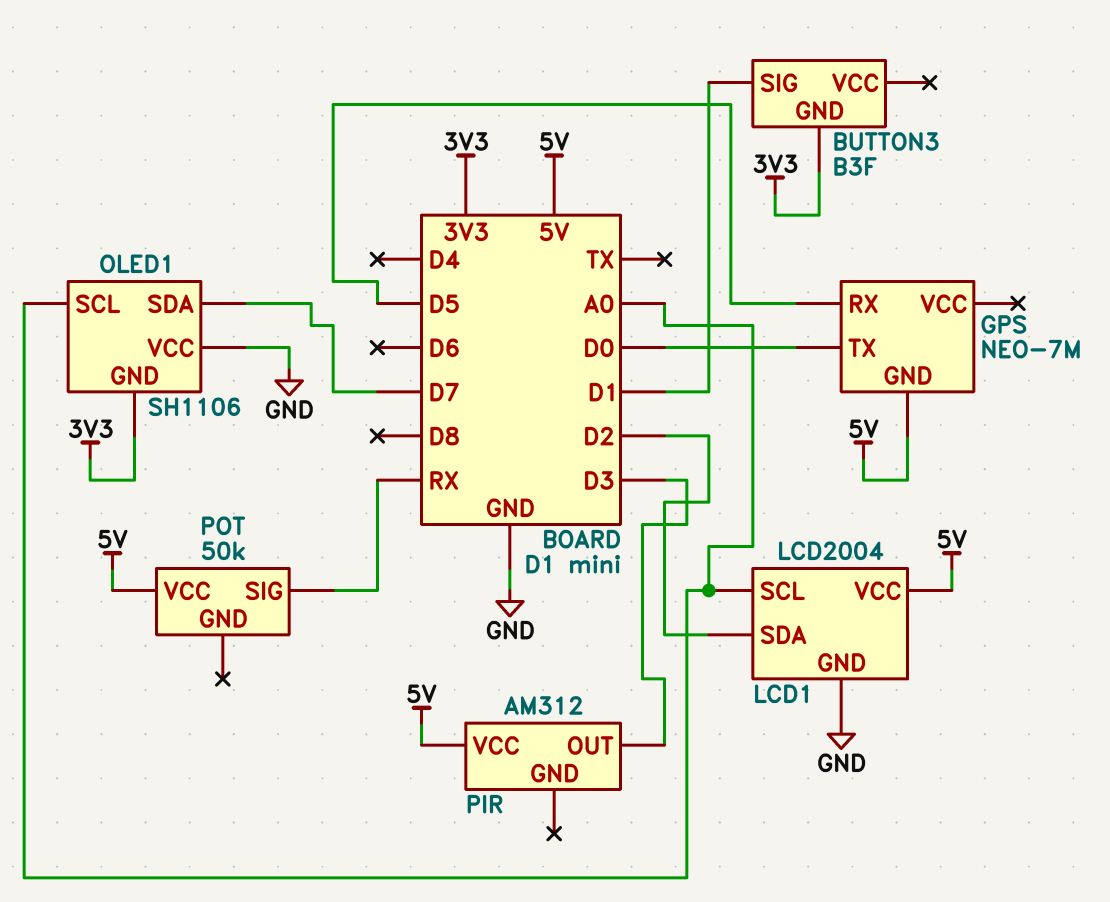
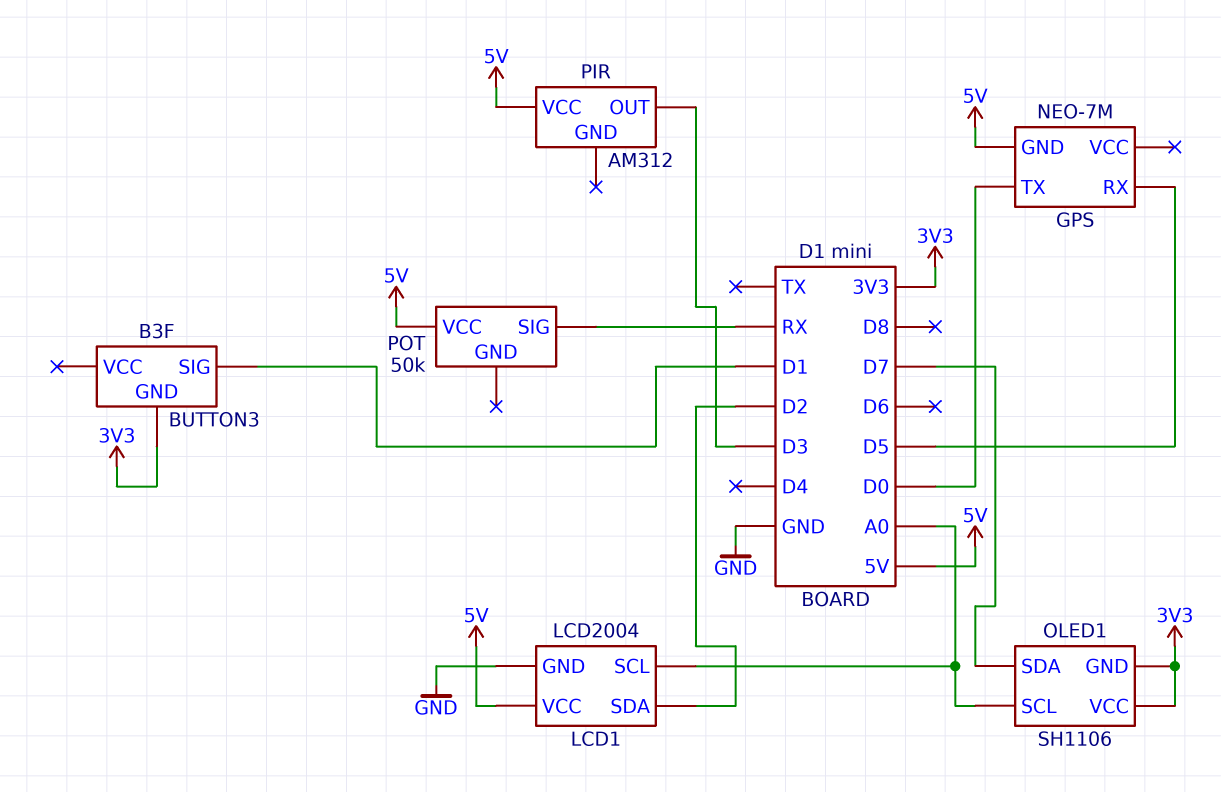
OLED1 pin VCC: GND -> 3V3

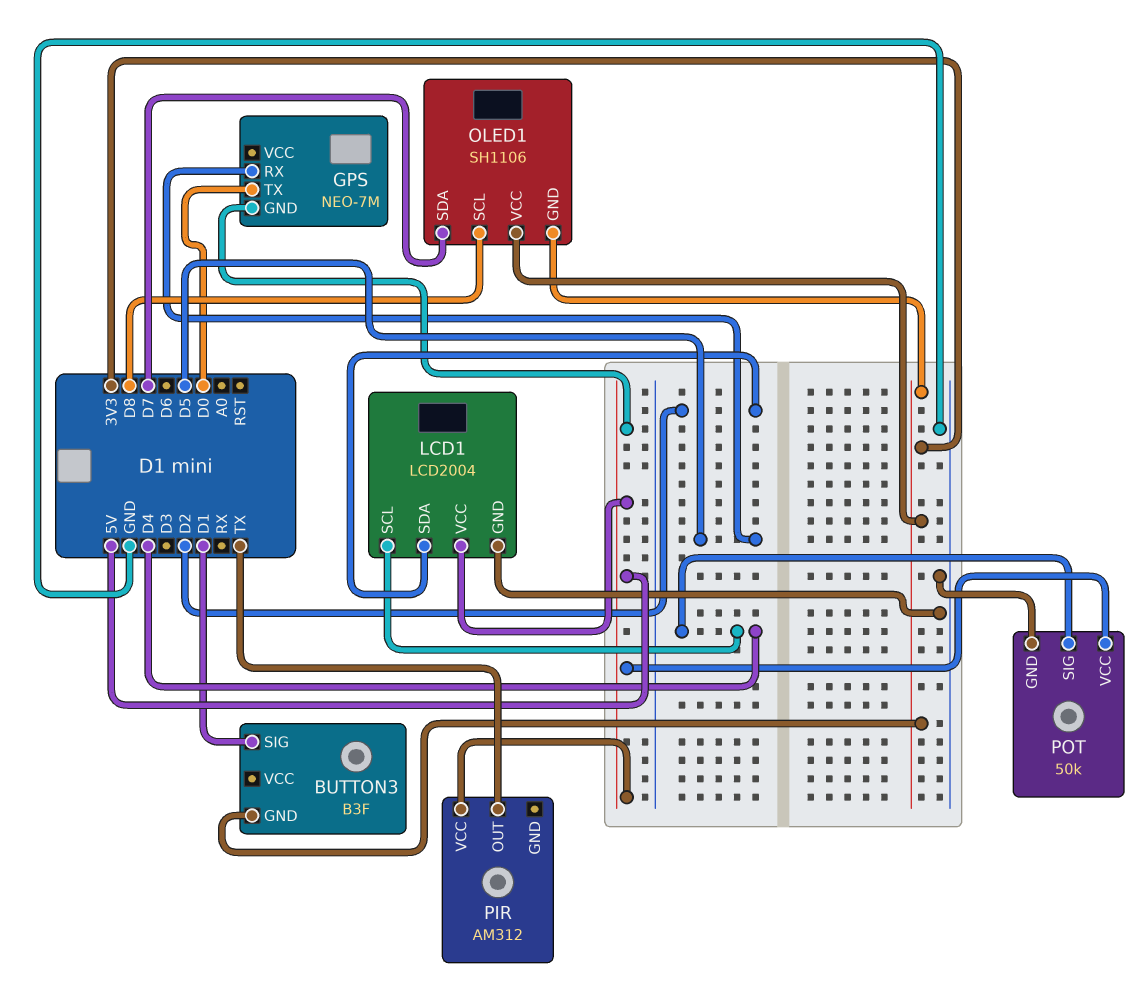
LCD1 pin SCL: A0 -> D4
OLED1 pin SCL: A0 -> D8
PIR pin OUT: D3 -> TX
POT pin GND: none -> GND
POT pin SIG: RX -> D4

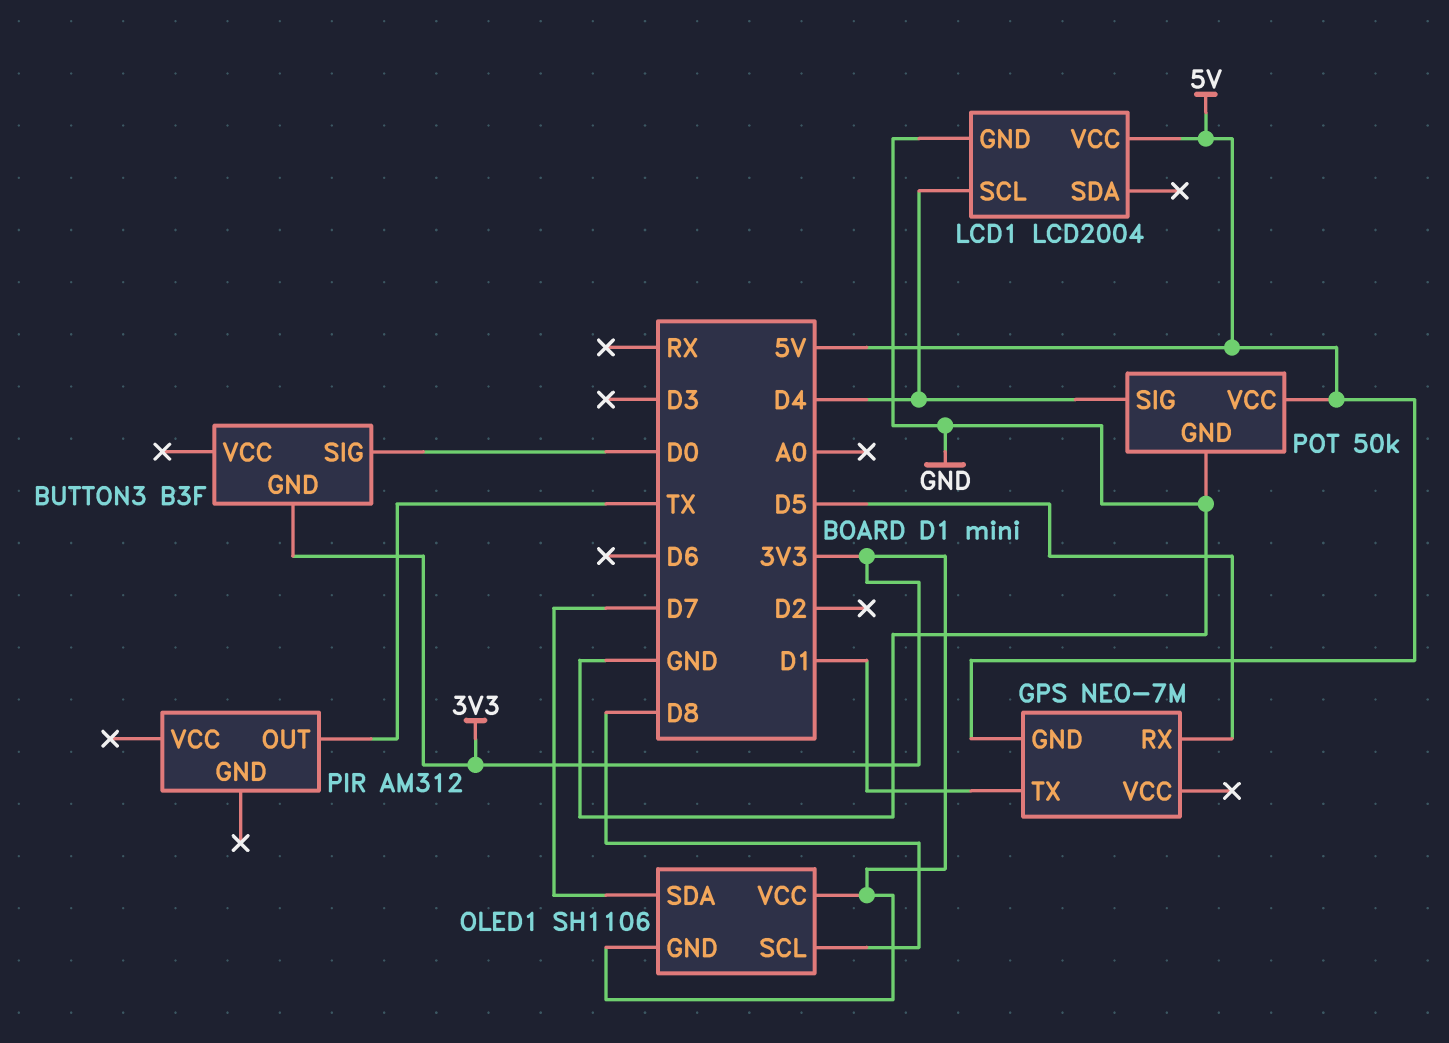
BUTTON3 pin SIG: D1 -> D0
GPS pin TX: D0 -> D1
LCD1 pin SDA: D2 -> none
PIR pin VCC: 5V -> none

